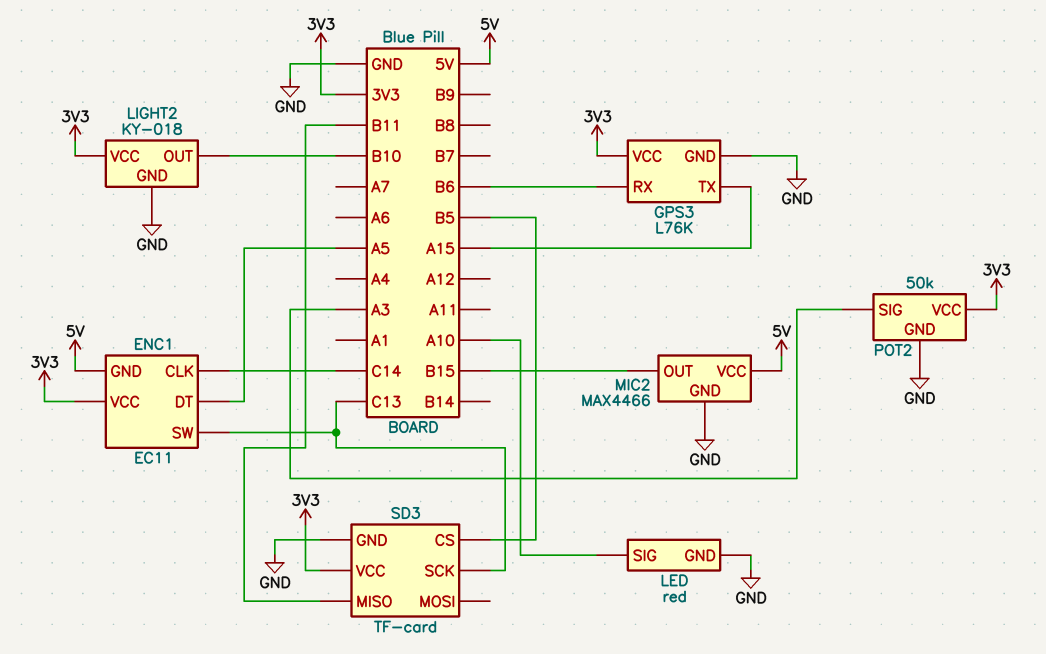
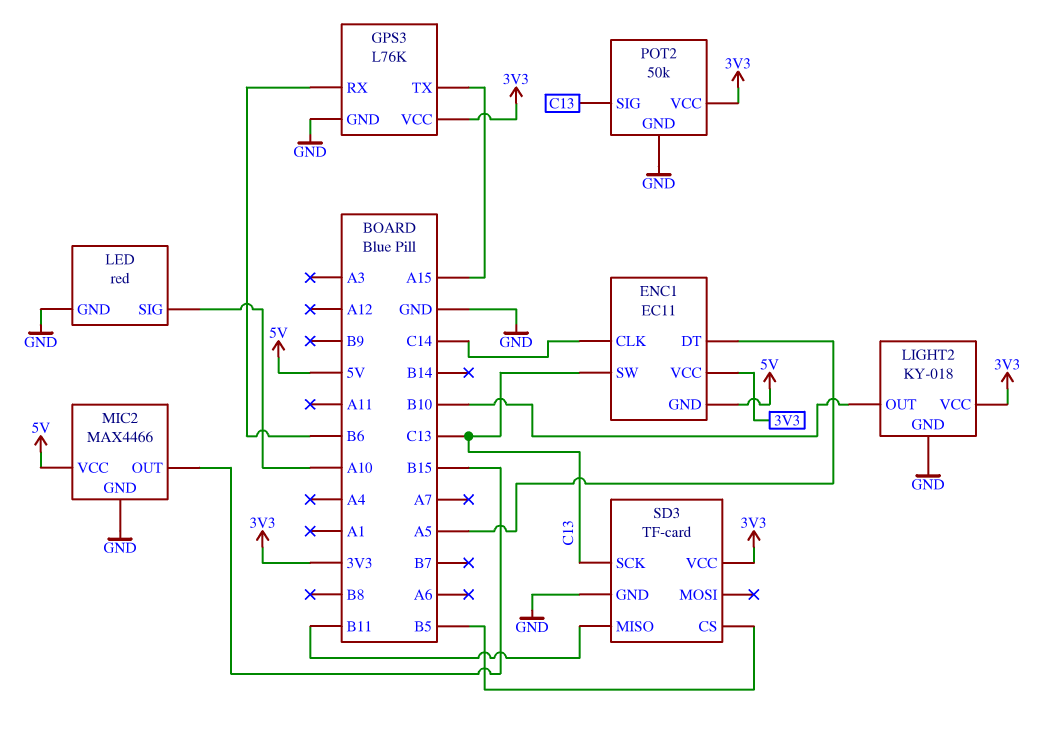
POT2 pin SIG: A3 -> C13

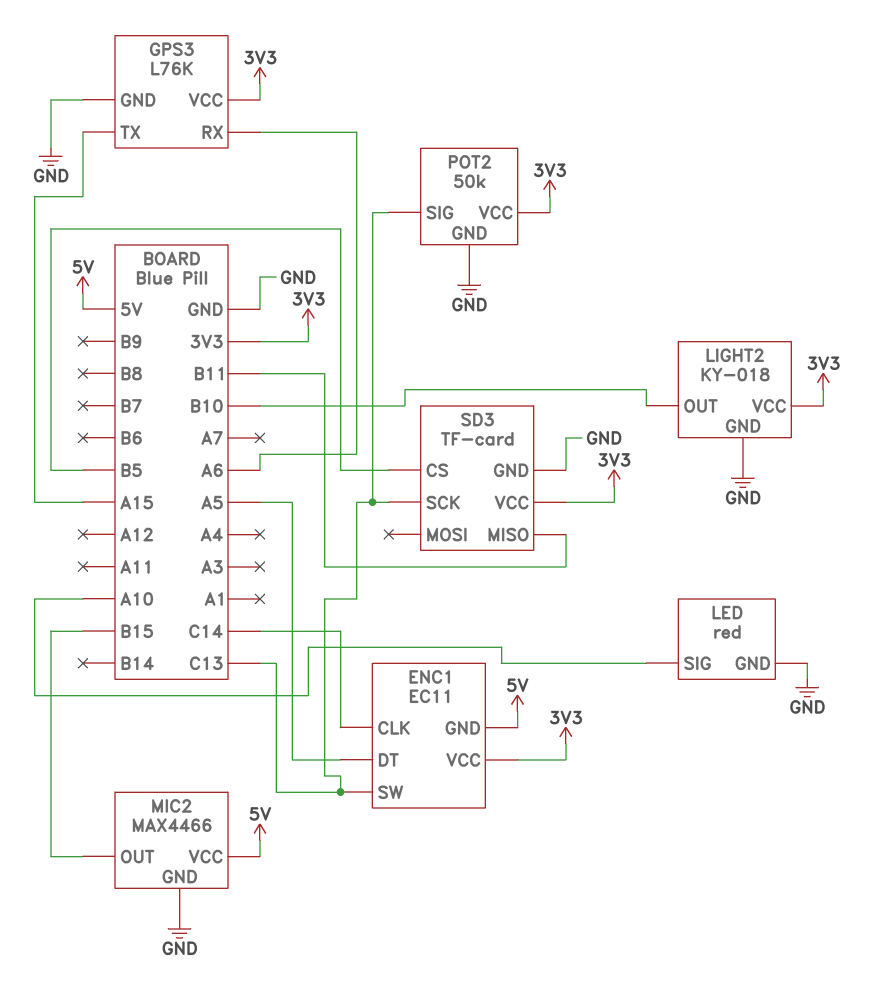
GPS3 pin RX: B6 -> A6

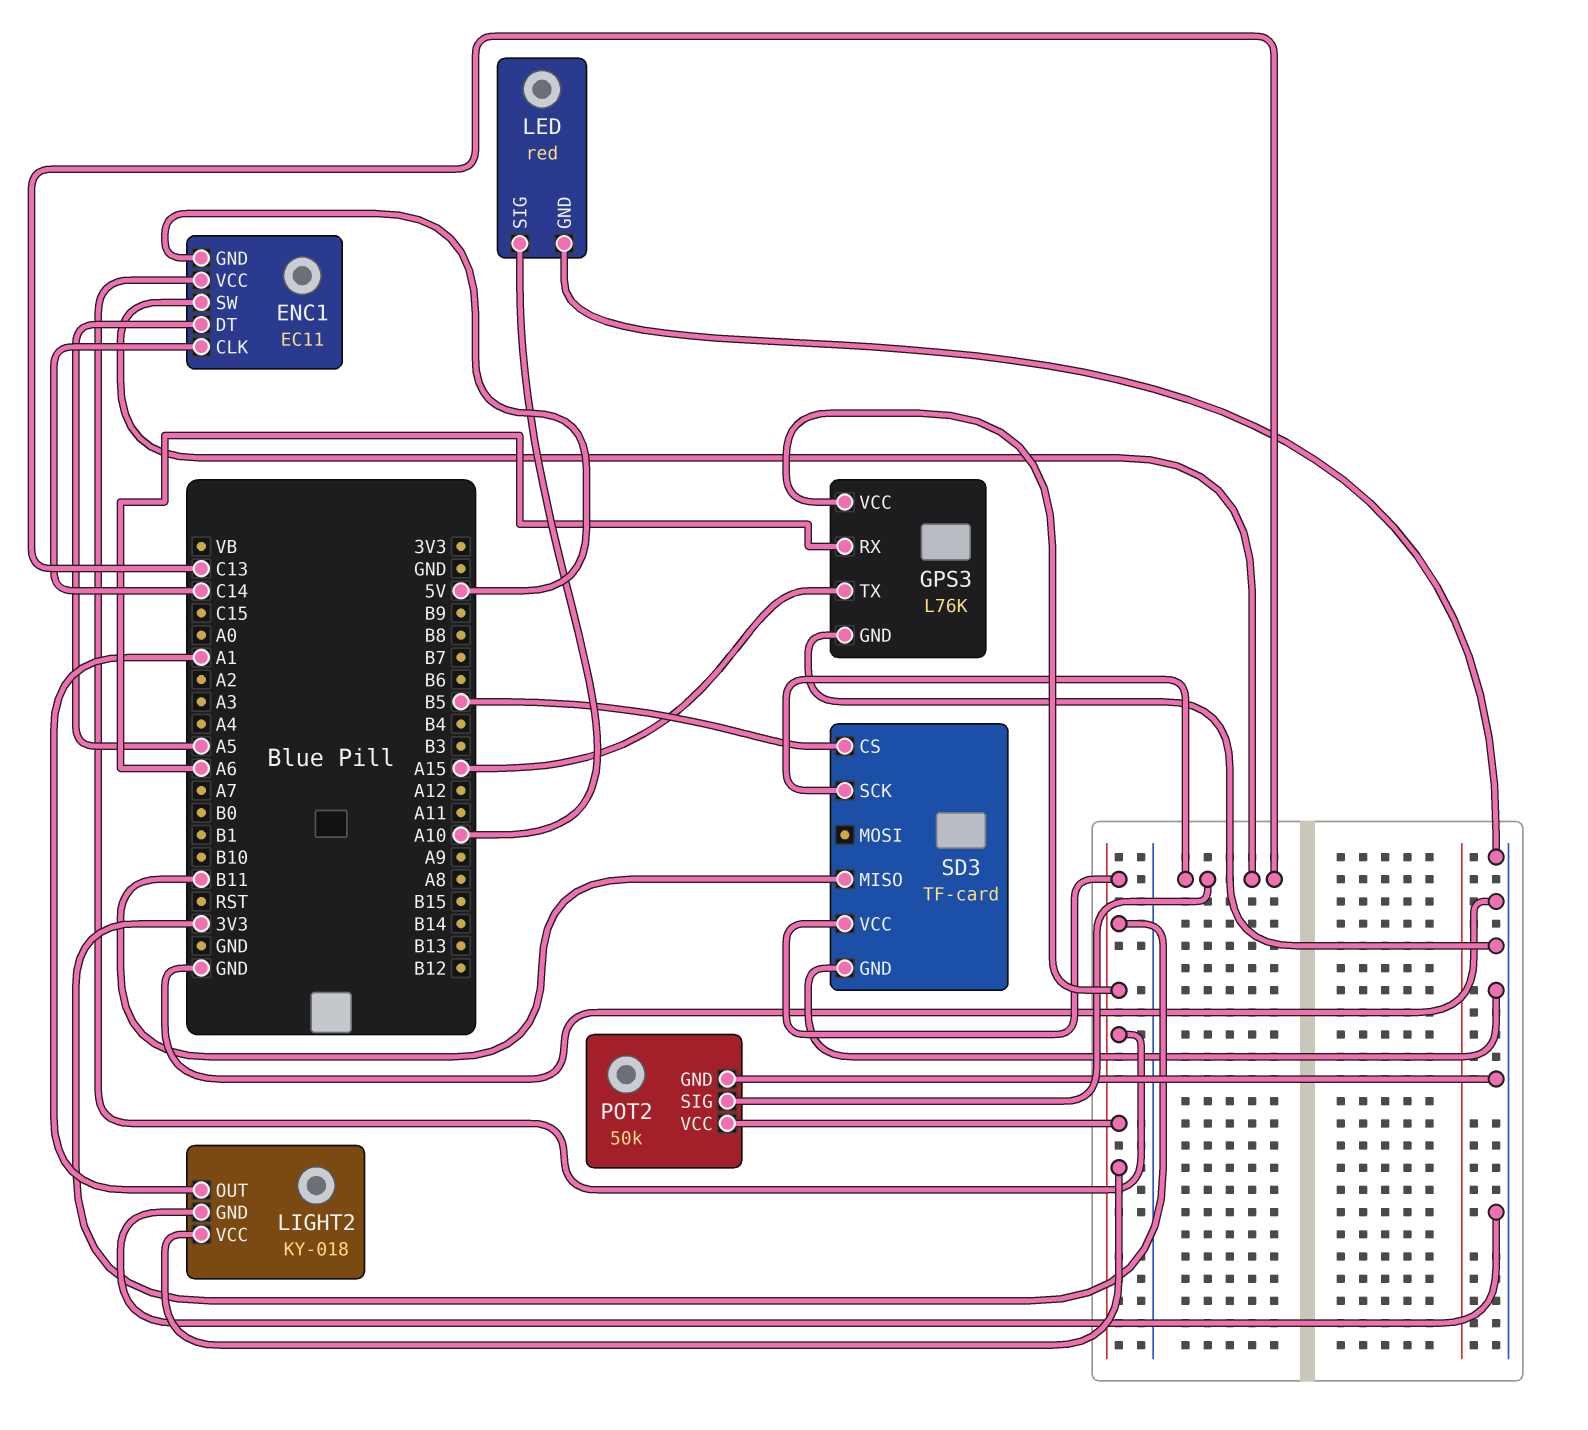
LIGHT2 pin OUT: B10 -> A1
MIC2: MAX4466 -> none
MIC2 pin GND: GND -> none
MIC2 pin OUT: B15 -> none
MIC2 pin VCC: 5V -> none

